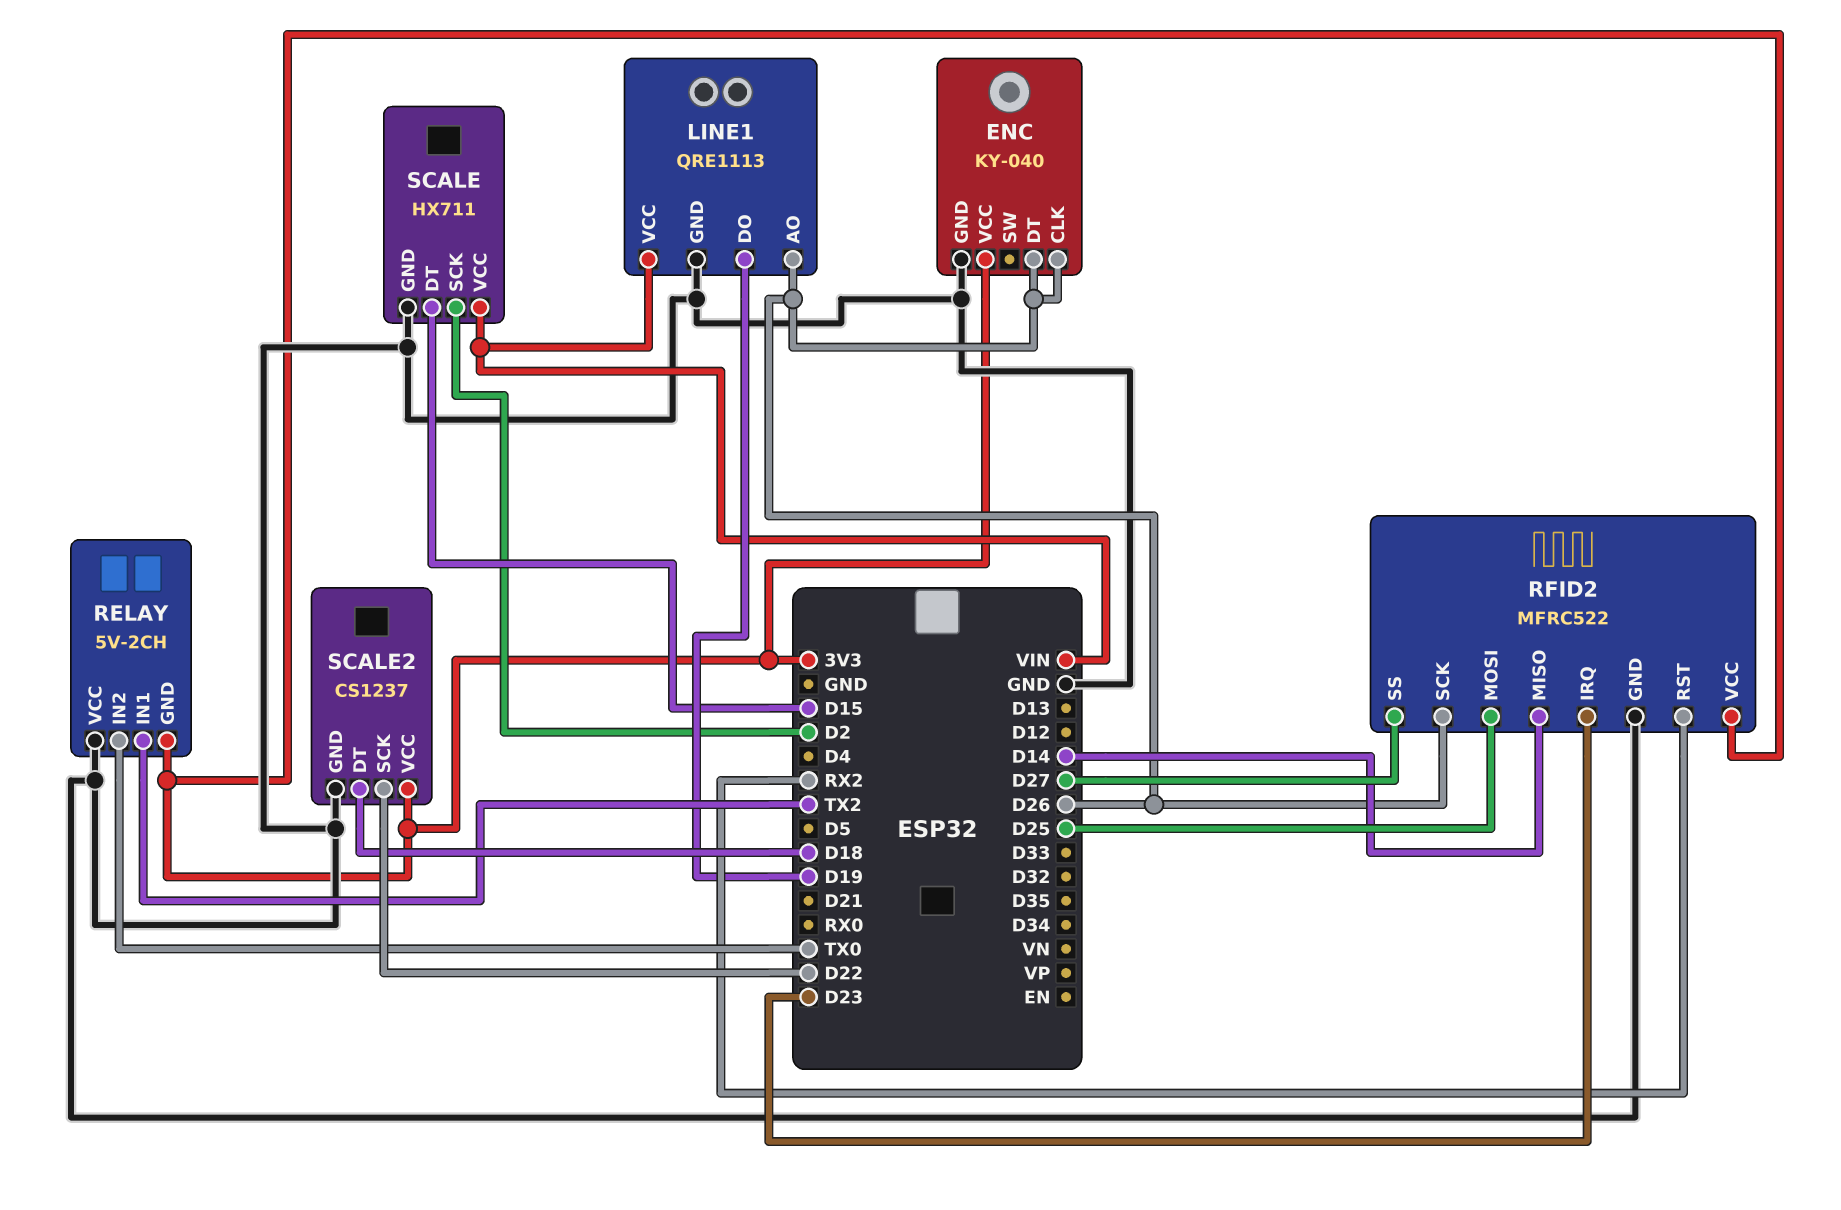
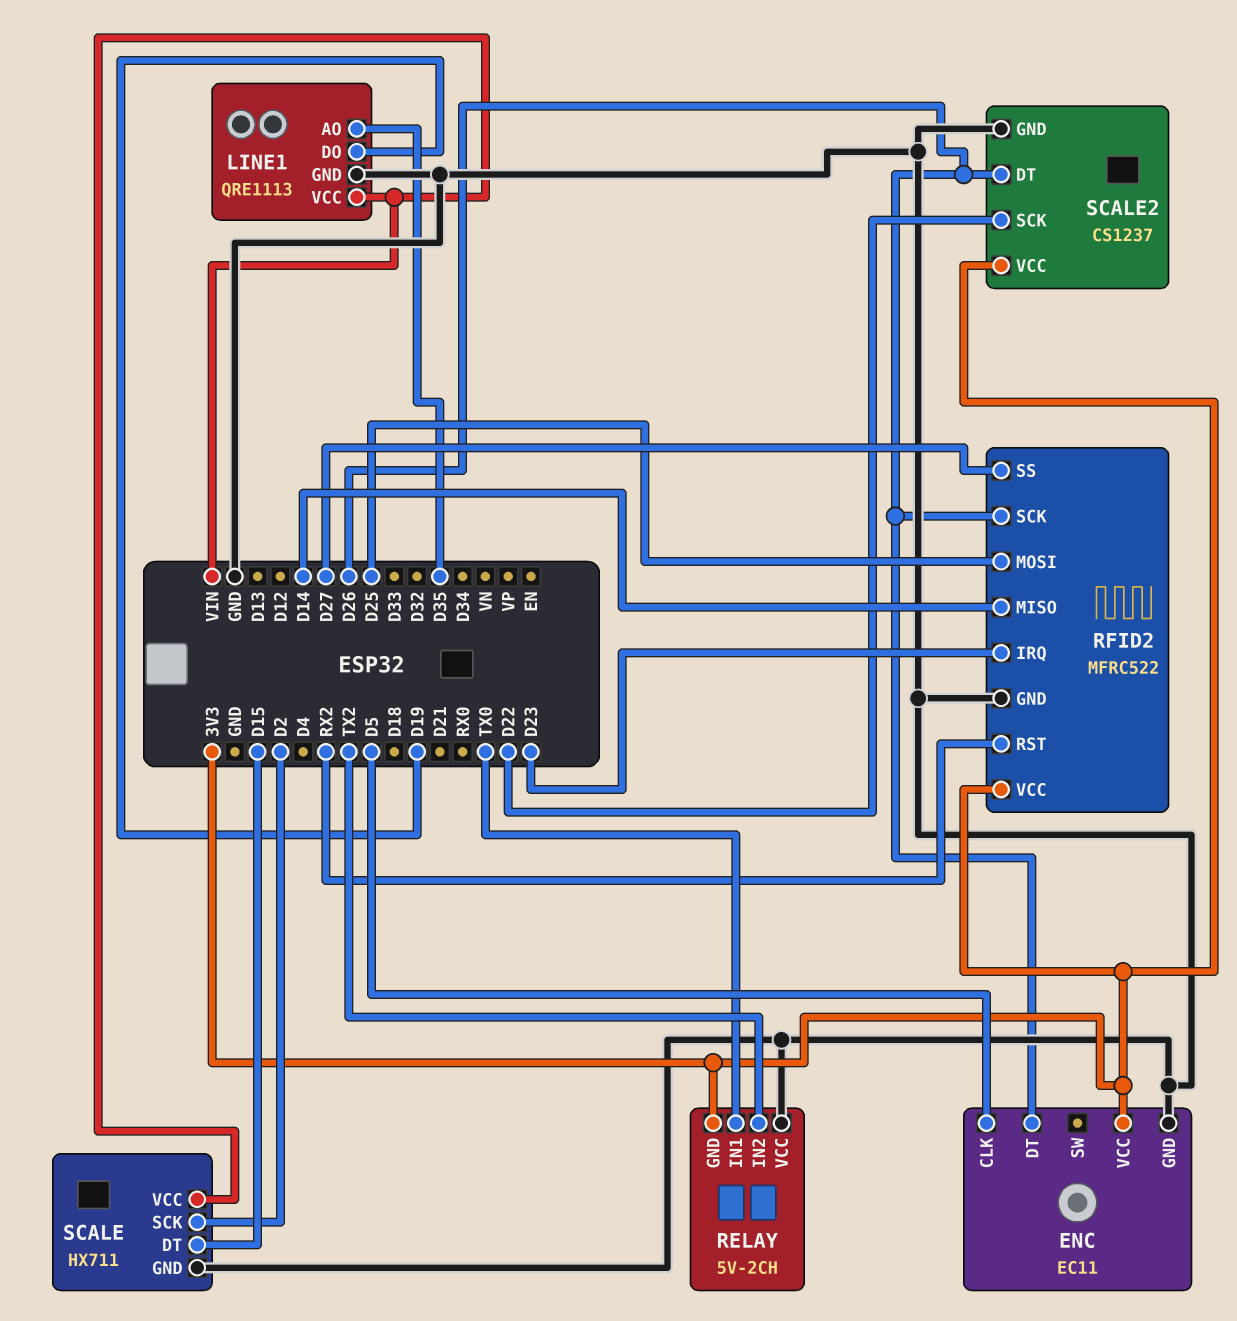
ENC: KY-040 -> EC11
ENC pin CLK: D26 -> D5
LINE1 pin AO: D26 -> D35
RELAY pin IN1: TX2 -> TX0
RELAY pin IN2: TX0 -> TX2
SCALE2 pin DT: D18 -> D26

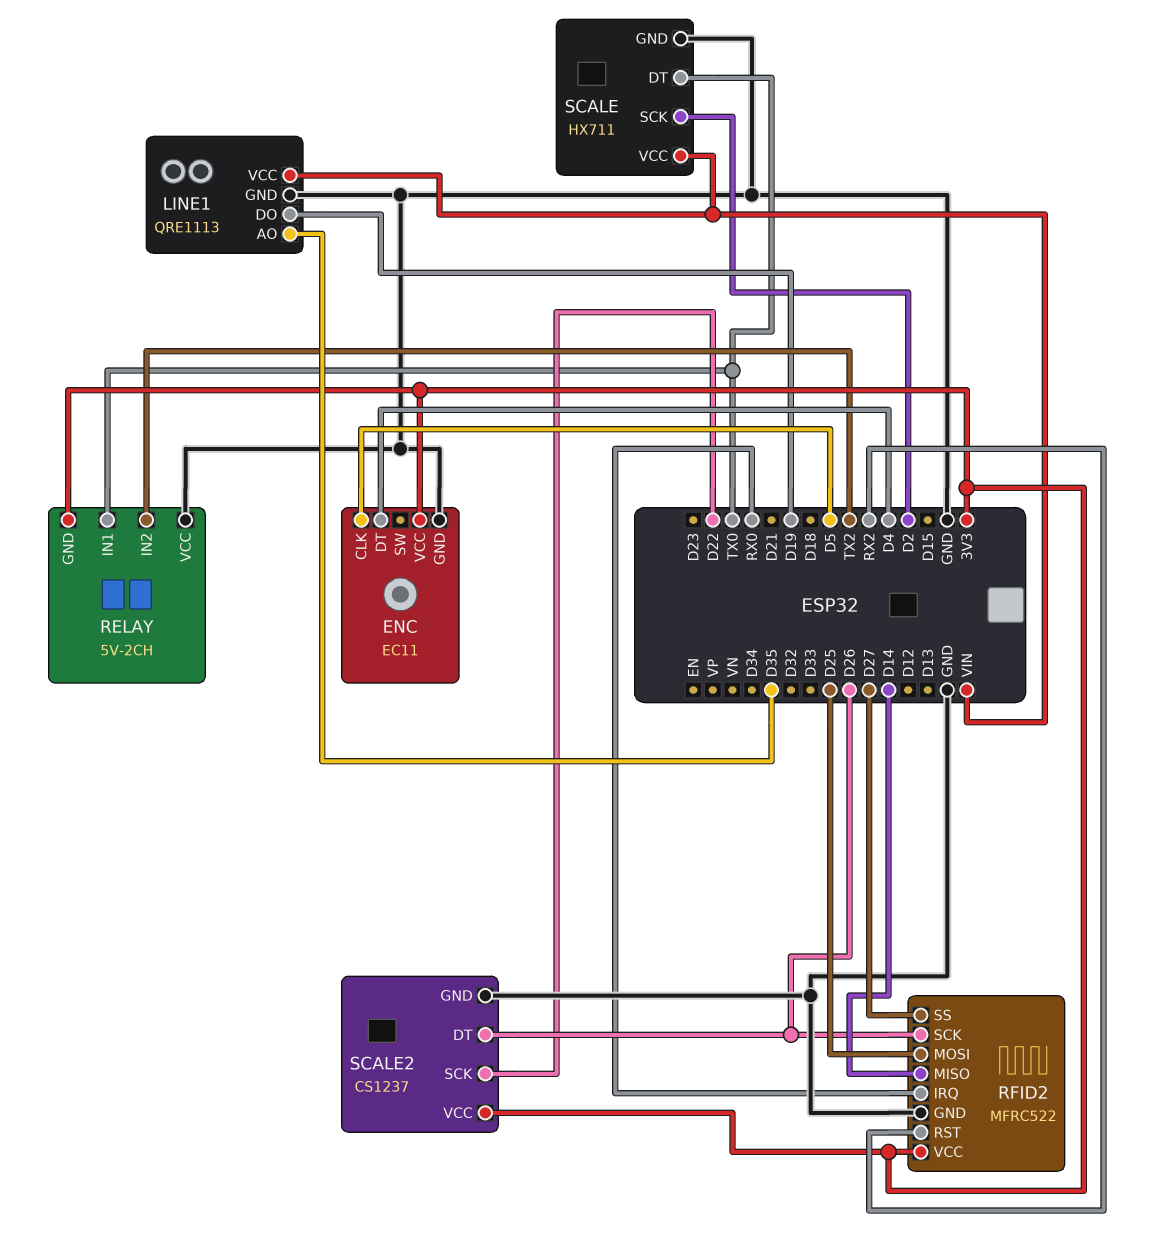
ENC pin DT: D26 -> D4
RFID2 pin IRQ: D23 -> RX0
SCALE pin DT: D15 -> TX0

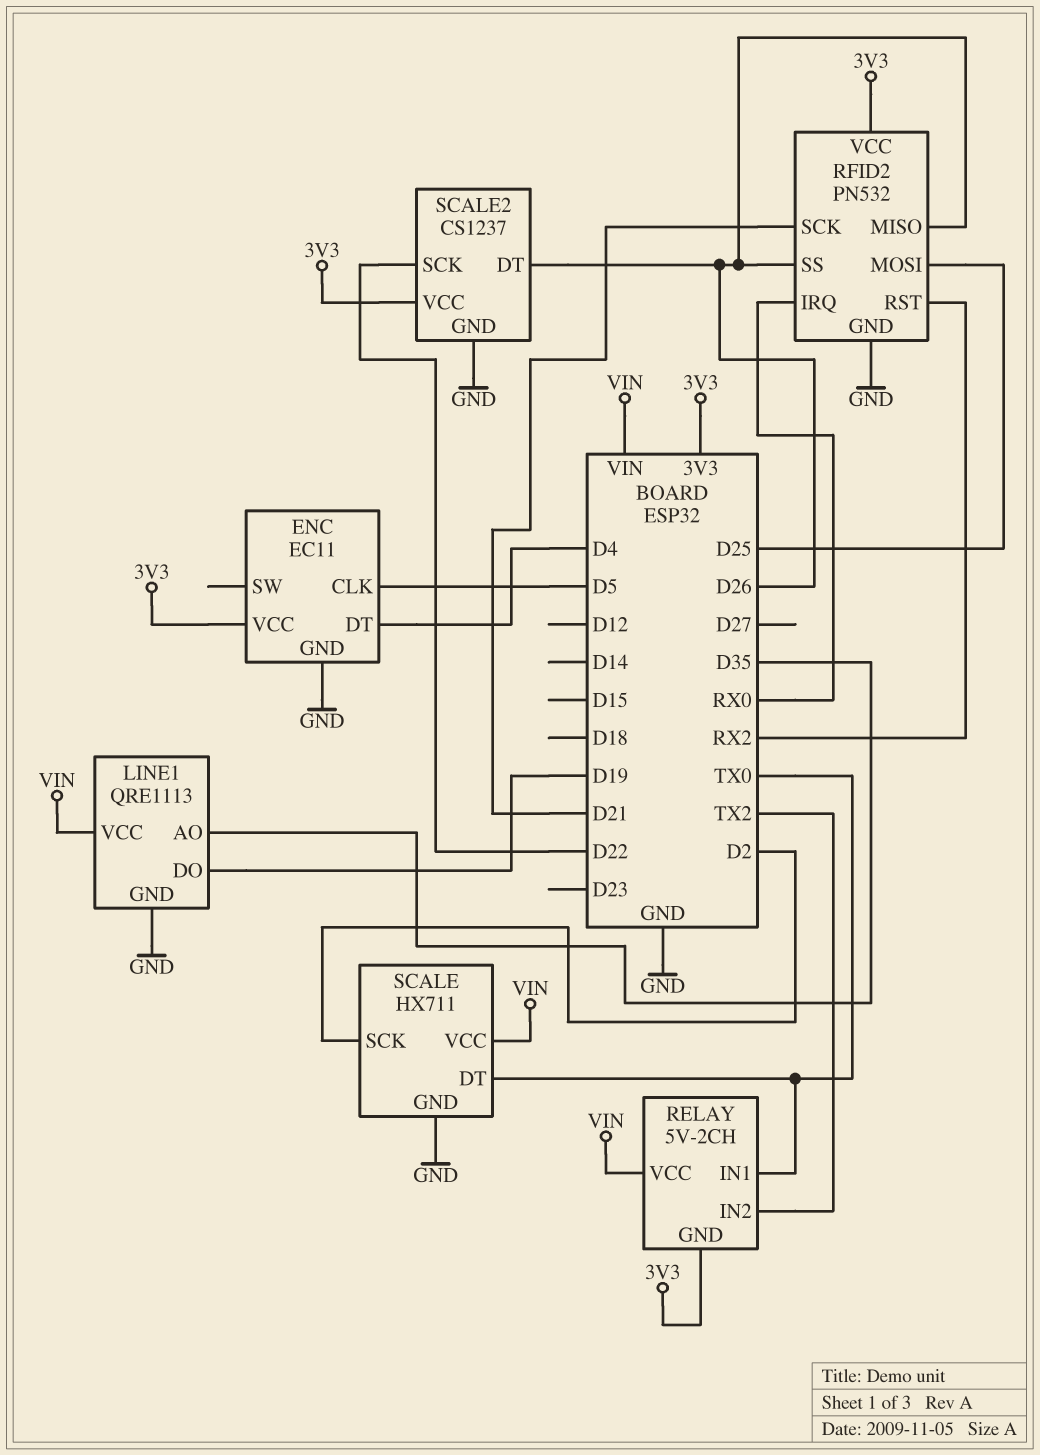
RELAY pin VCC: GND -> VIN
RFID2: MFRC522 -> PN532
RFID2 pin MISO: D14 -> D26
RFID2 pin SCK: D26 -> D21
RFID2 pin SS: D27 -> D26

